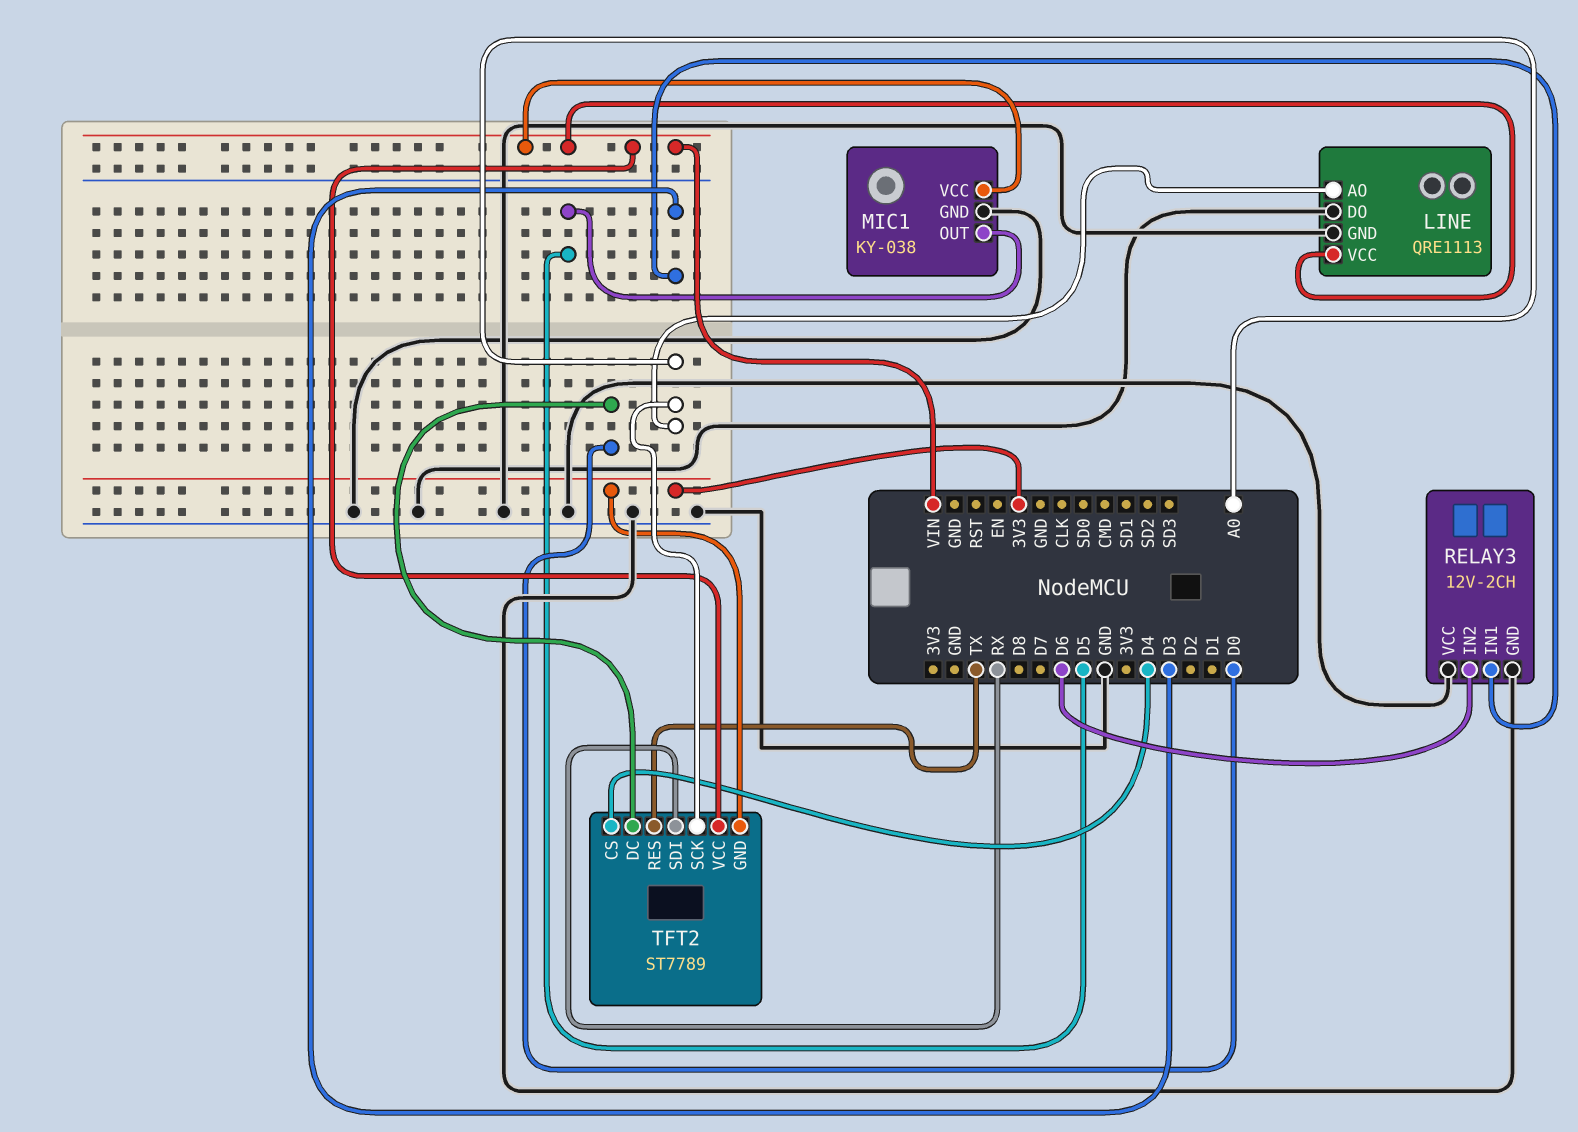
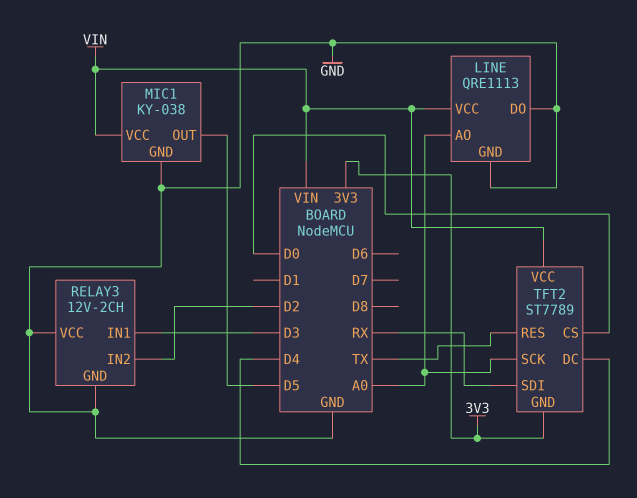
RELAY3 pin IN2: D6 -> D2
TFT2 pin CS: D4 -> D0
TFT2 pin DC: D0 -> D4

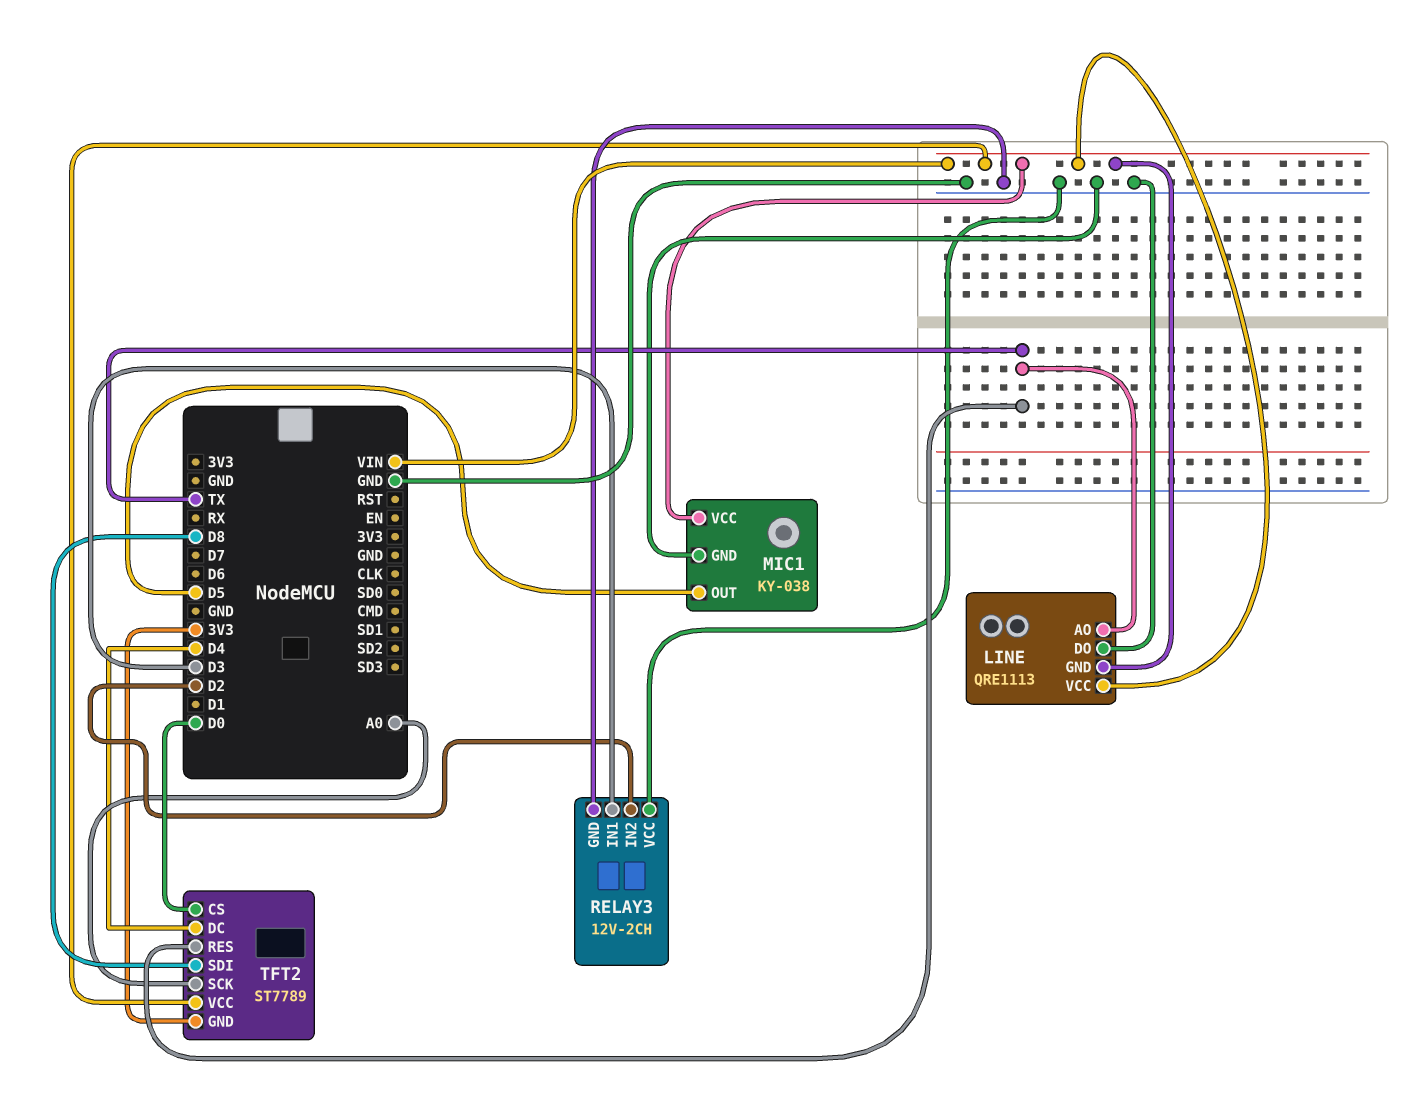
LINE pin AO: A0 -> TX
LINE pin GND: GND -> VIN
TFT2 pin SDI: RX -> D8

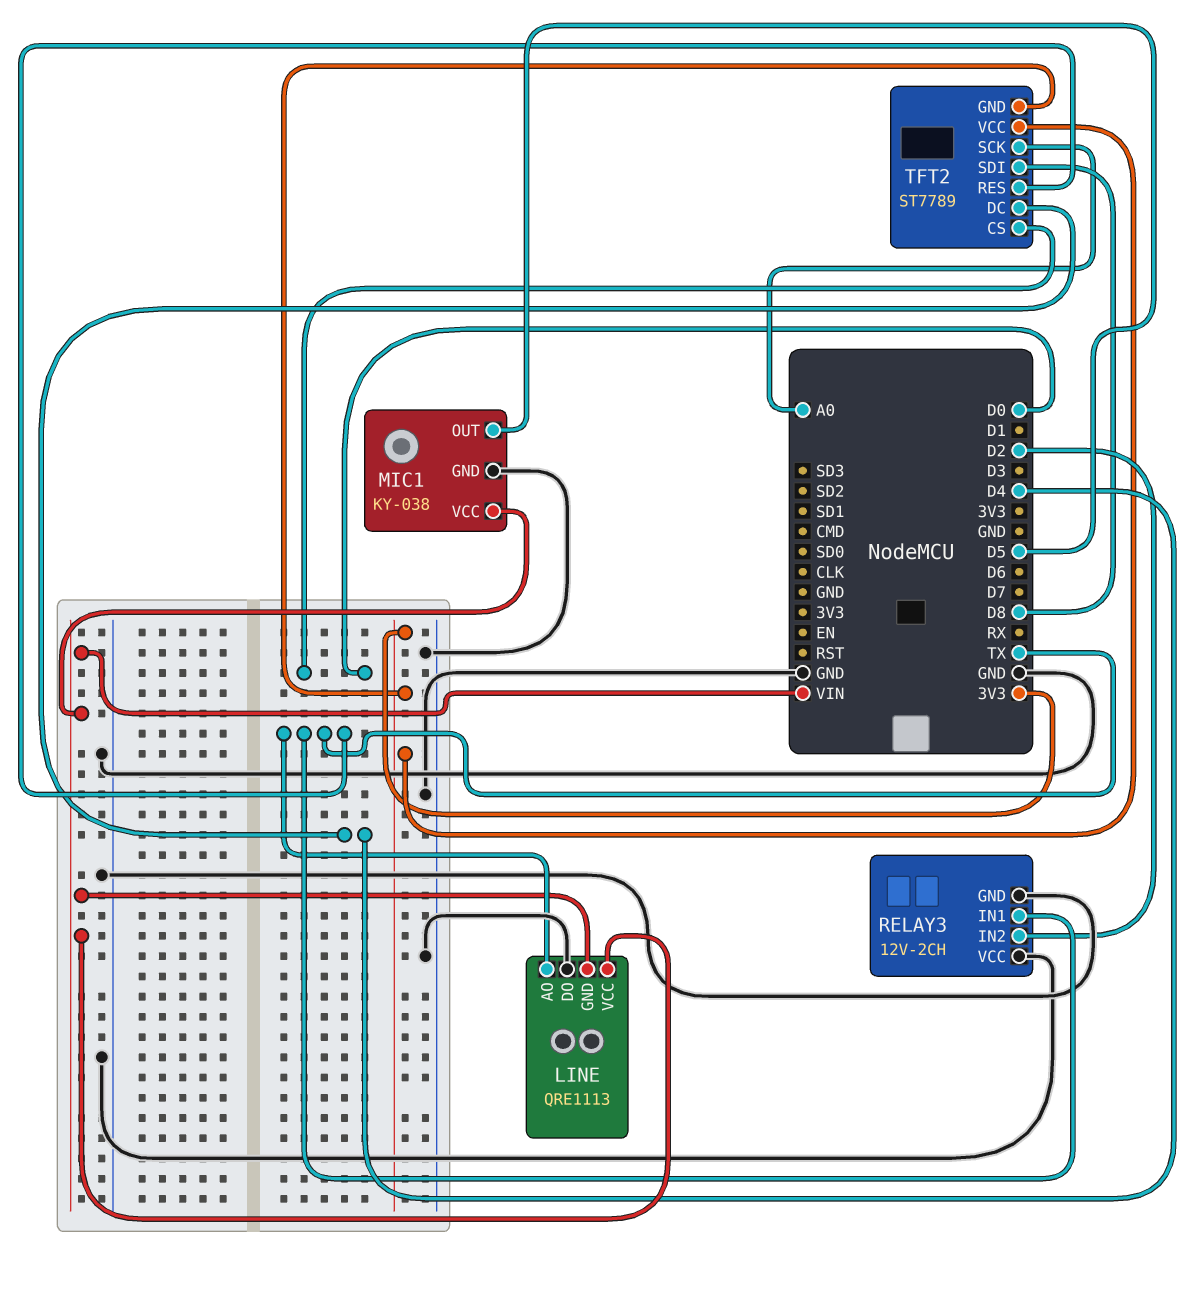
RELAY3 pin IN1: D3 -> TX
TFT2 pin VCC: VIN -> 3V3

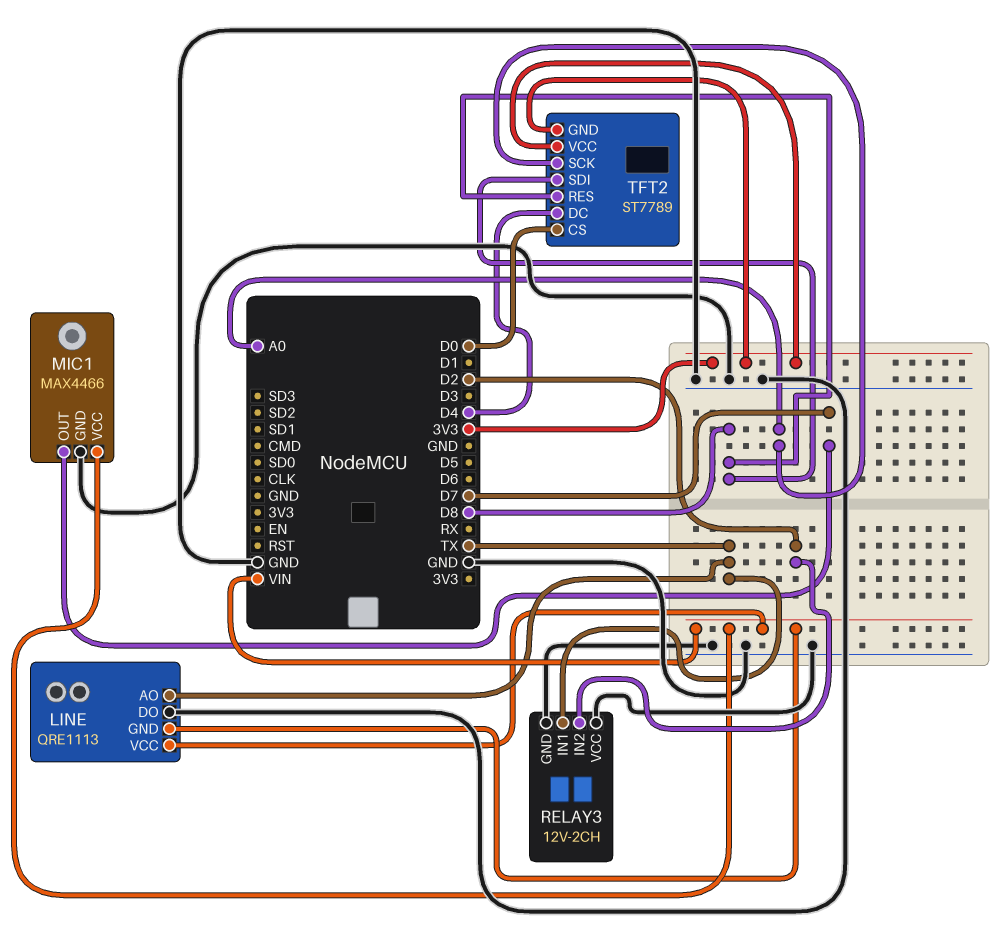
MIC1: KY-038 -> MAX4466
MIC1 pin OUT: D5 -> D7
TFT2 pin RES: TX -> D8

